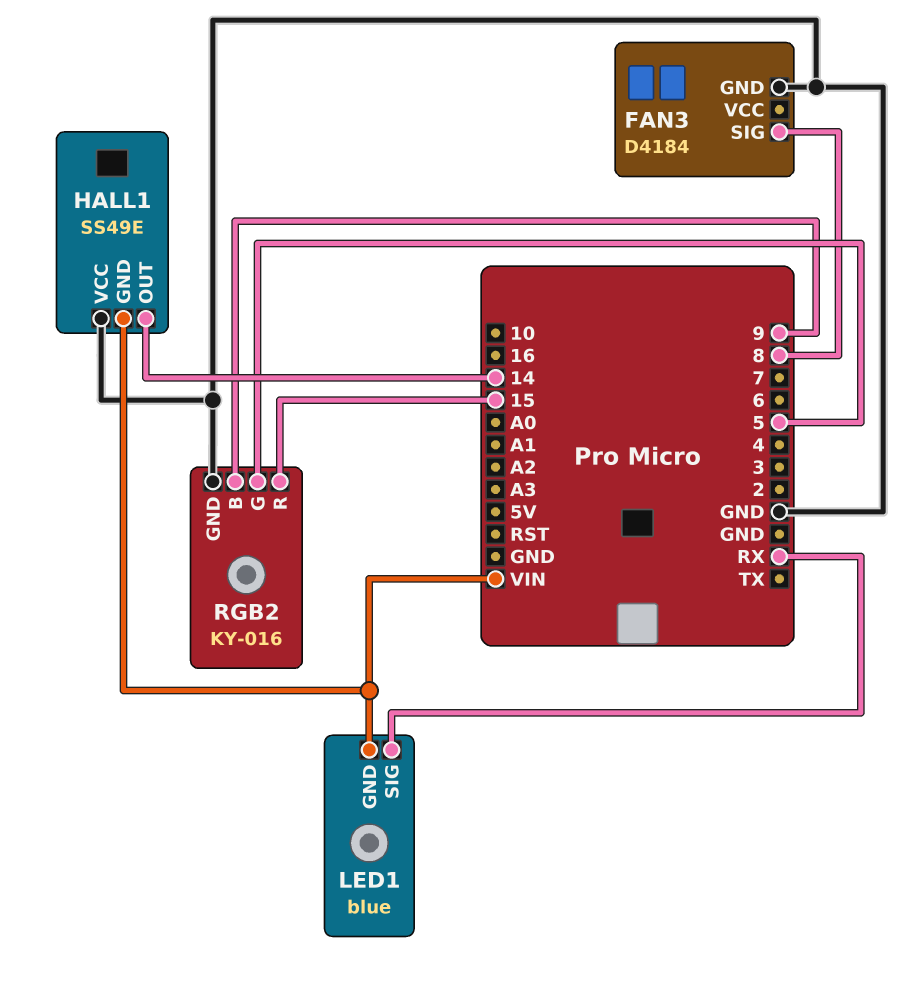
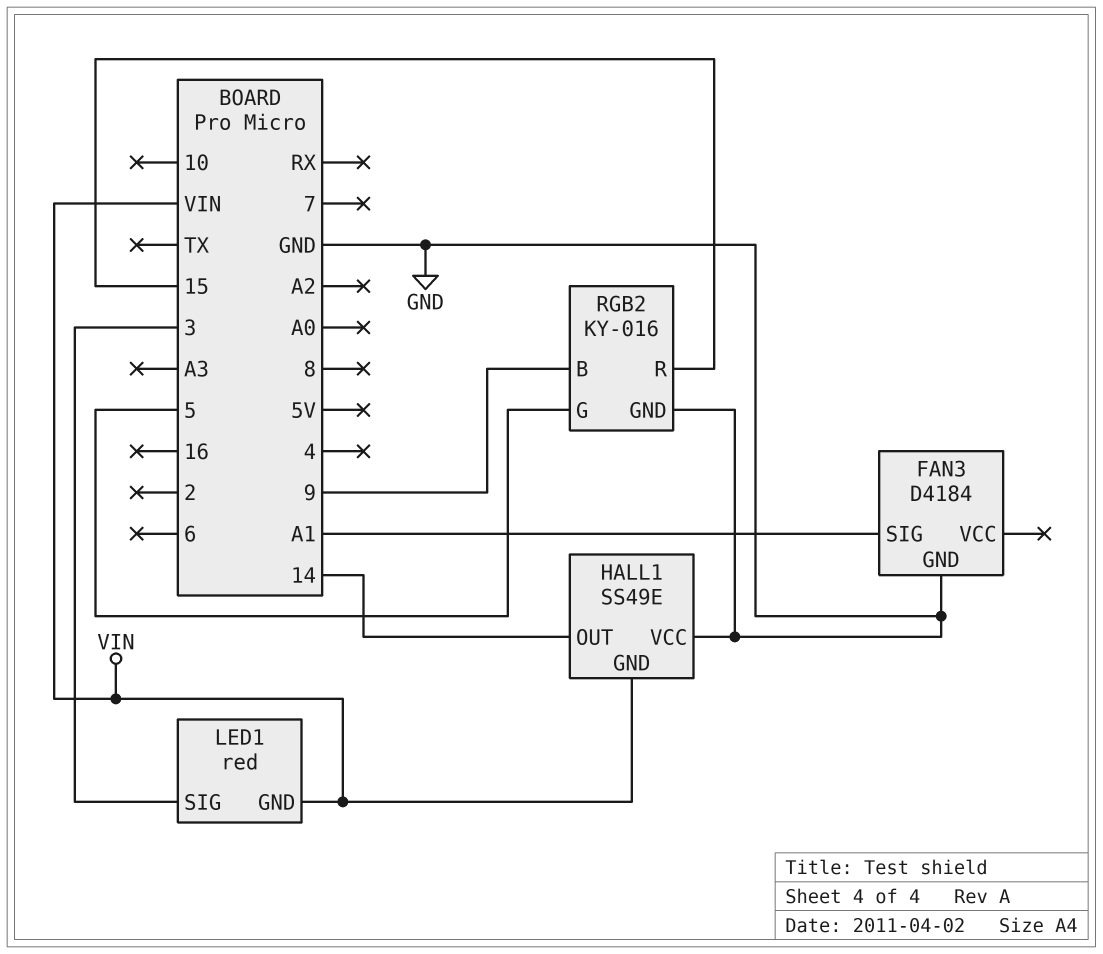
FAN3 pin SIG: 8 -> A1
LED1: blue -> red
LED1 pin SIG: RX -> 3

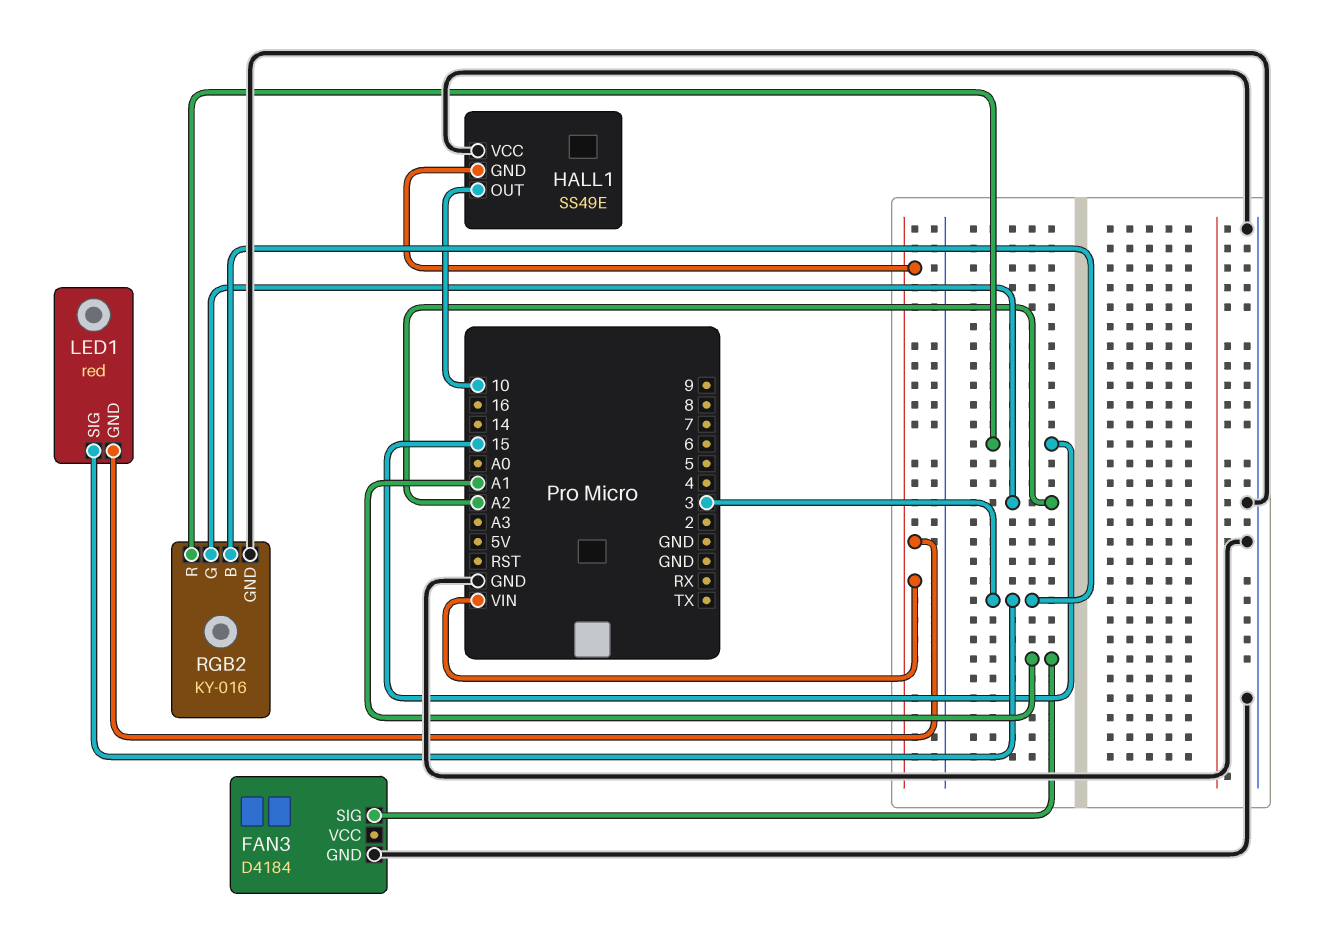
HALL1 pin OUT: 14 -> 10
RGB2 pin B: 9 -> 3
RGB2 pin G: 5 -> A2

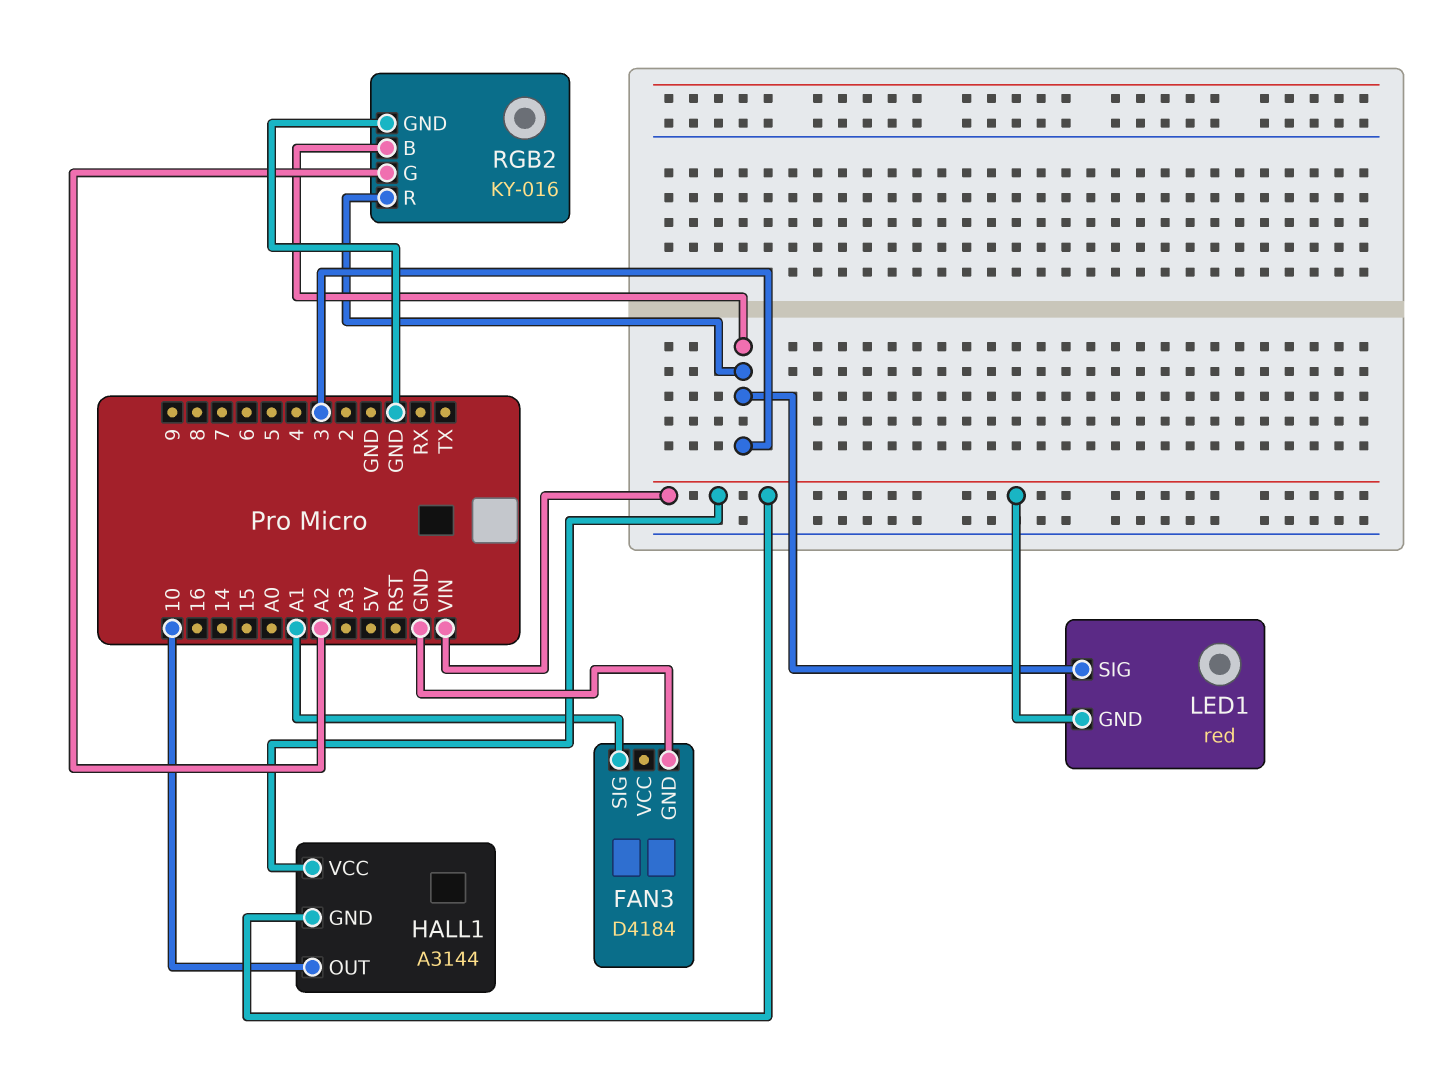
HALL1: SS49E -> A3144
HALL1 pin VCC: GND -> VIN
RGB2 pin R: 15 -> 3

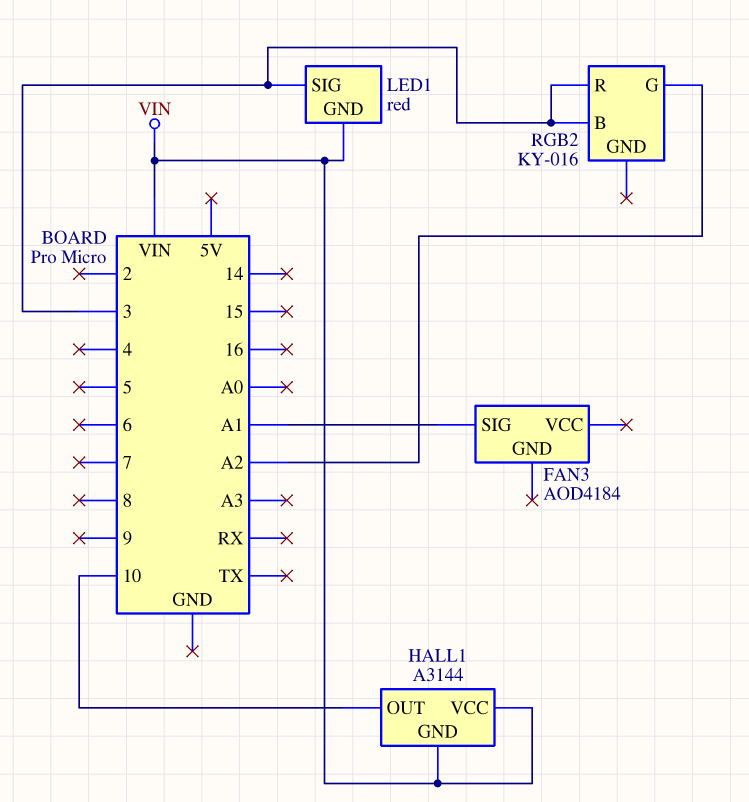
FAN3: D4184 -> AOD4184
FAN3 pin GND: GND -> none
RGB2 pin GND: GND -> none

